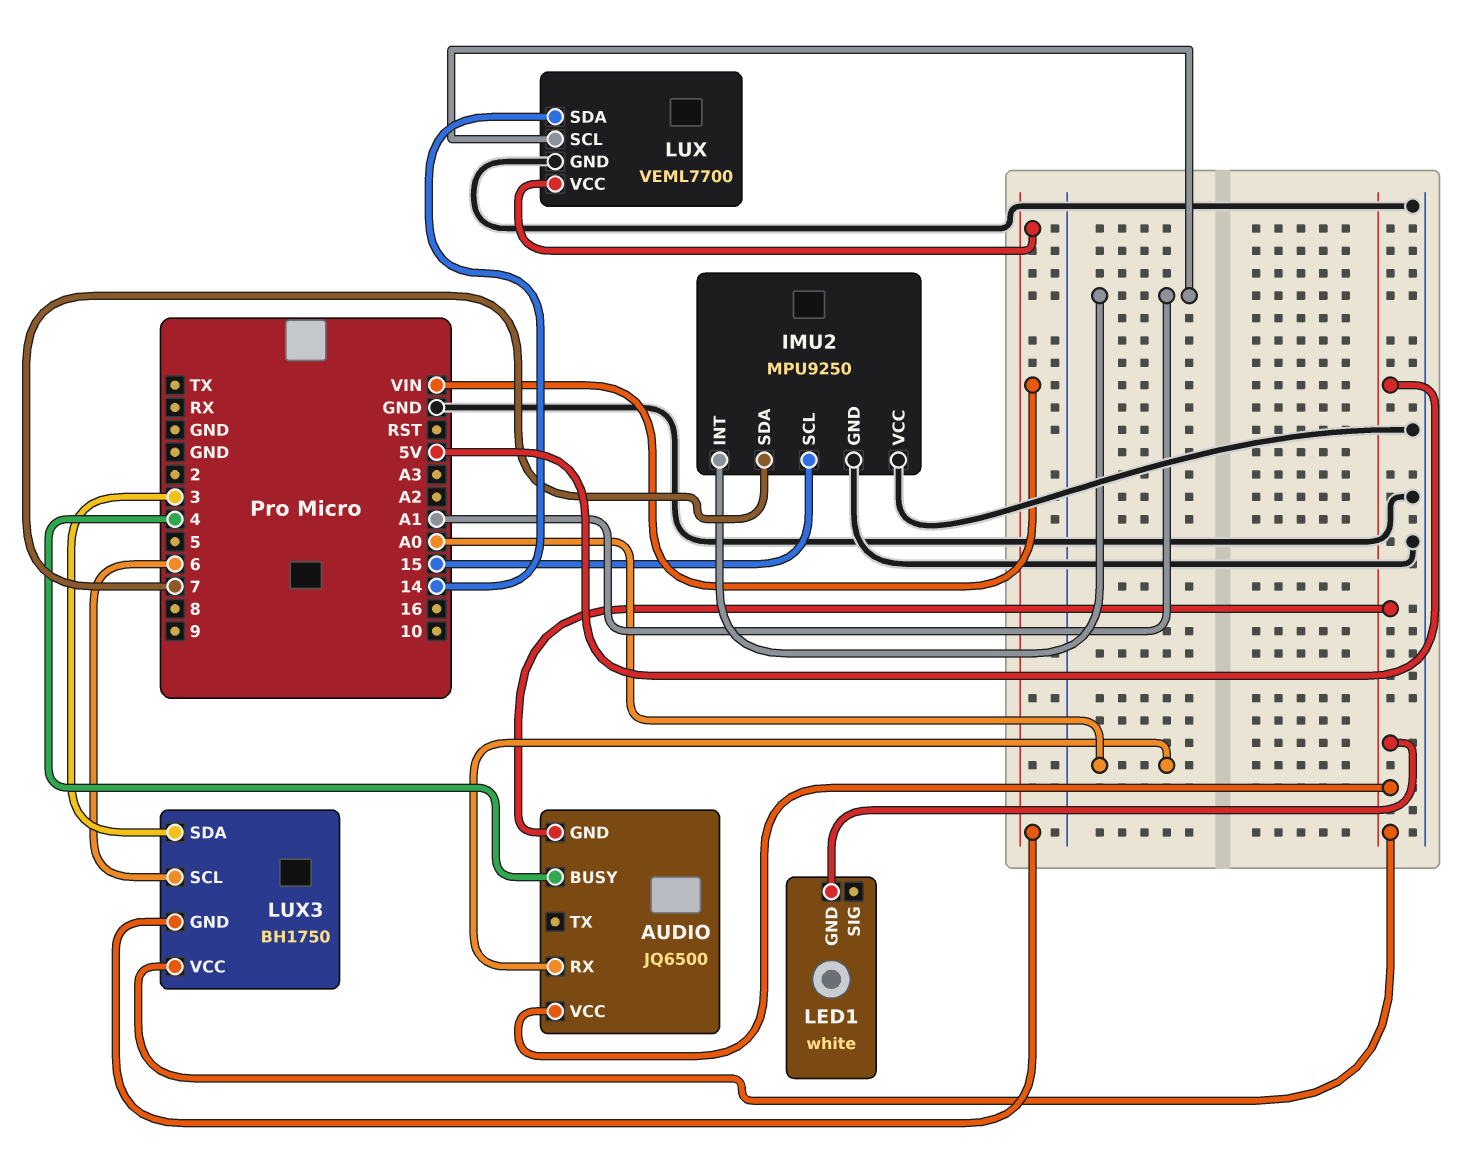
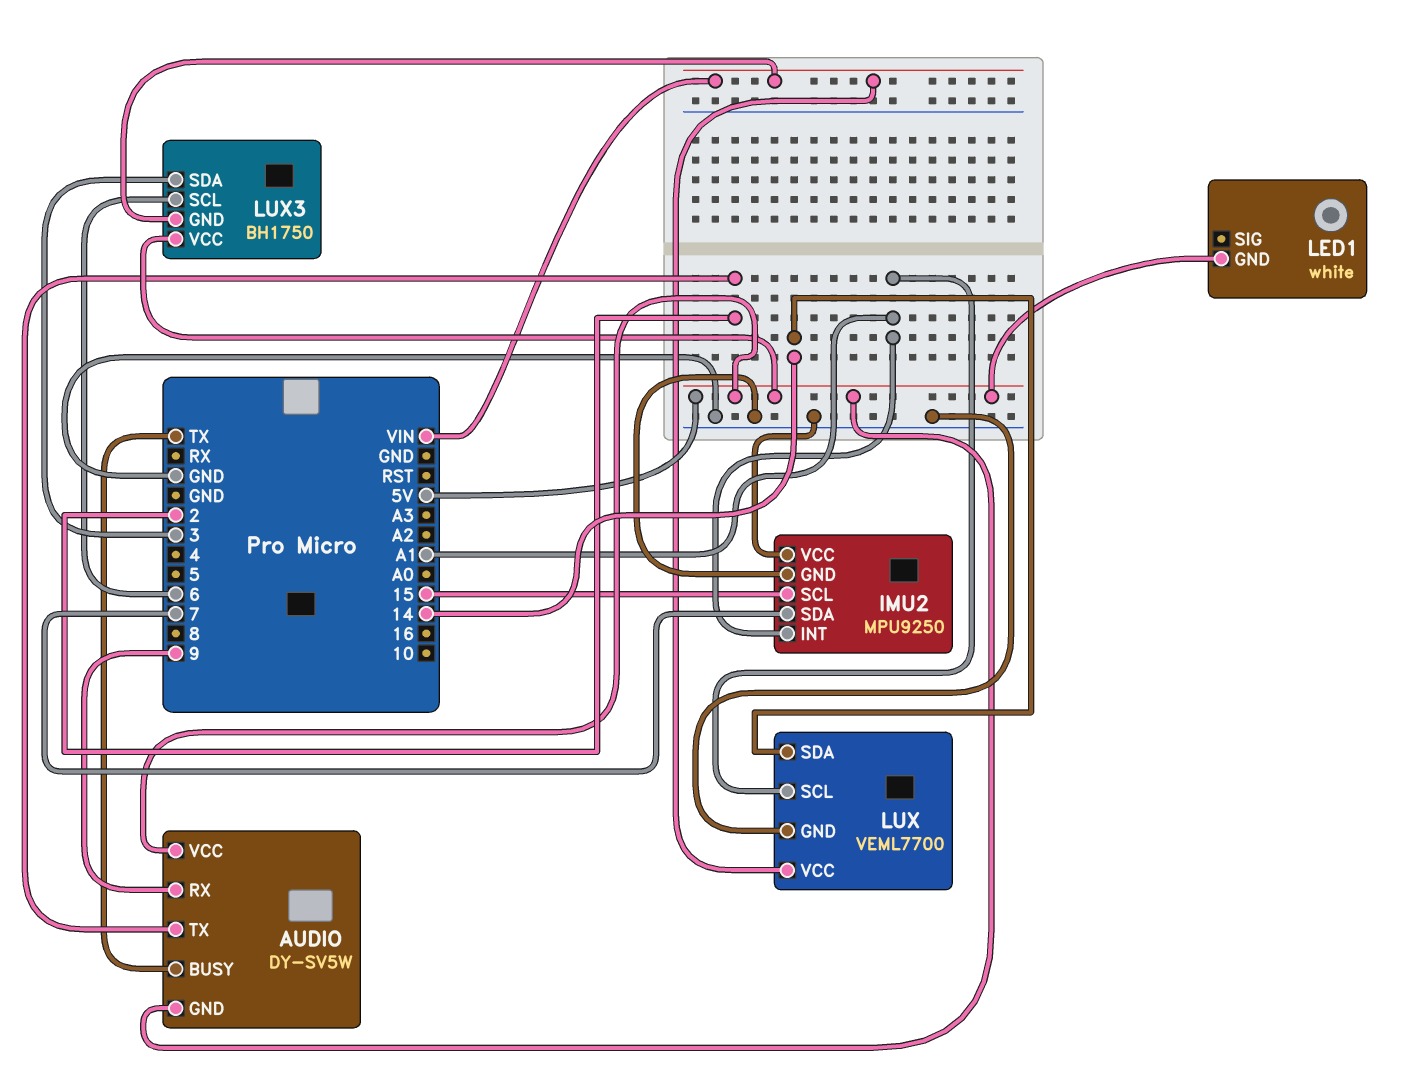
AUDIO: JQ6500 -> DY-SV5W
AUDIO pin BUSY: 4 -> TX
AUDIO pin RX: A0 -> 9
AUDIO pin TX: none -> 2

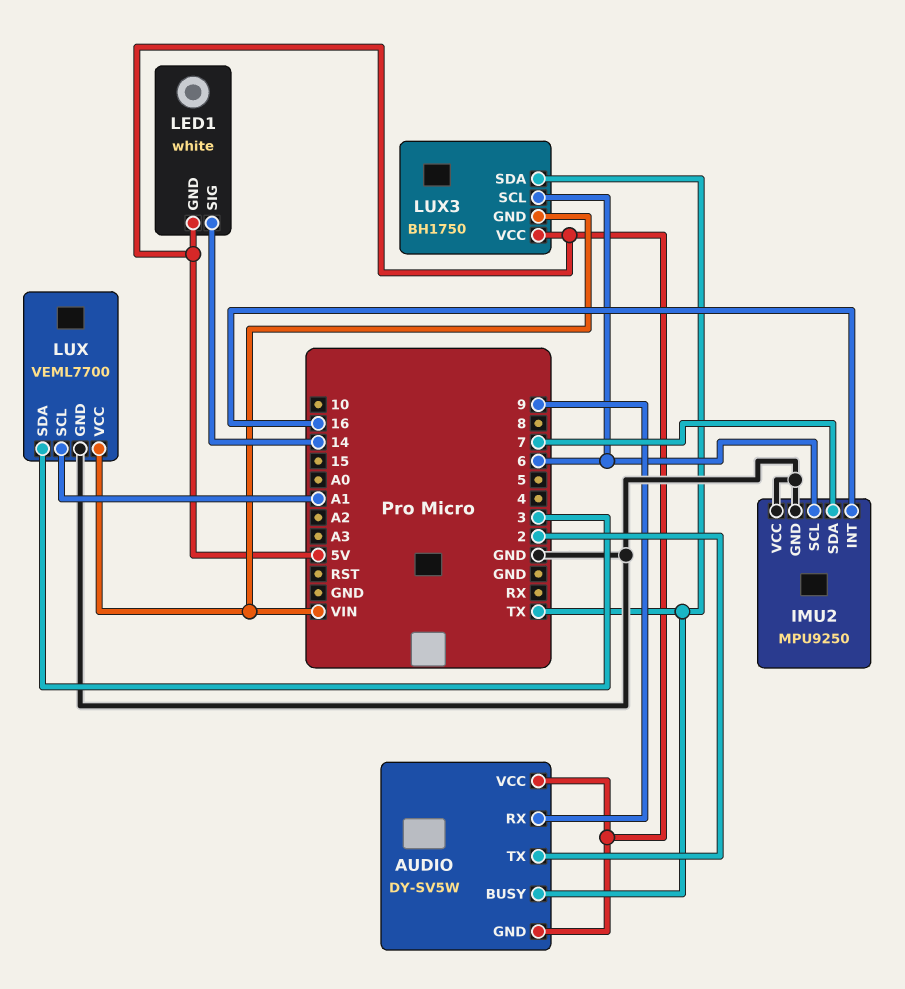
IMU2 pin INT: A1 -> 16
IMU2 pin SCL: 15 -> 6
LED1 pin SIG: none -> 14
LUX pin SDA: 14 -> 3
LUX3 pin SDA: 3 -> TX

